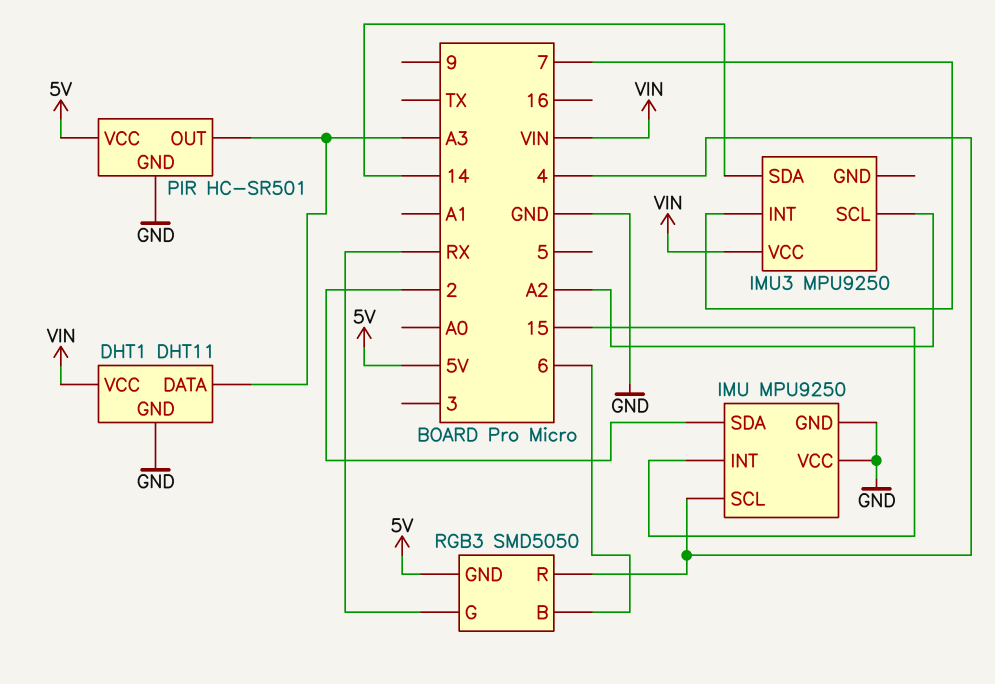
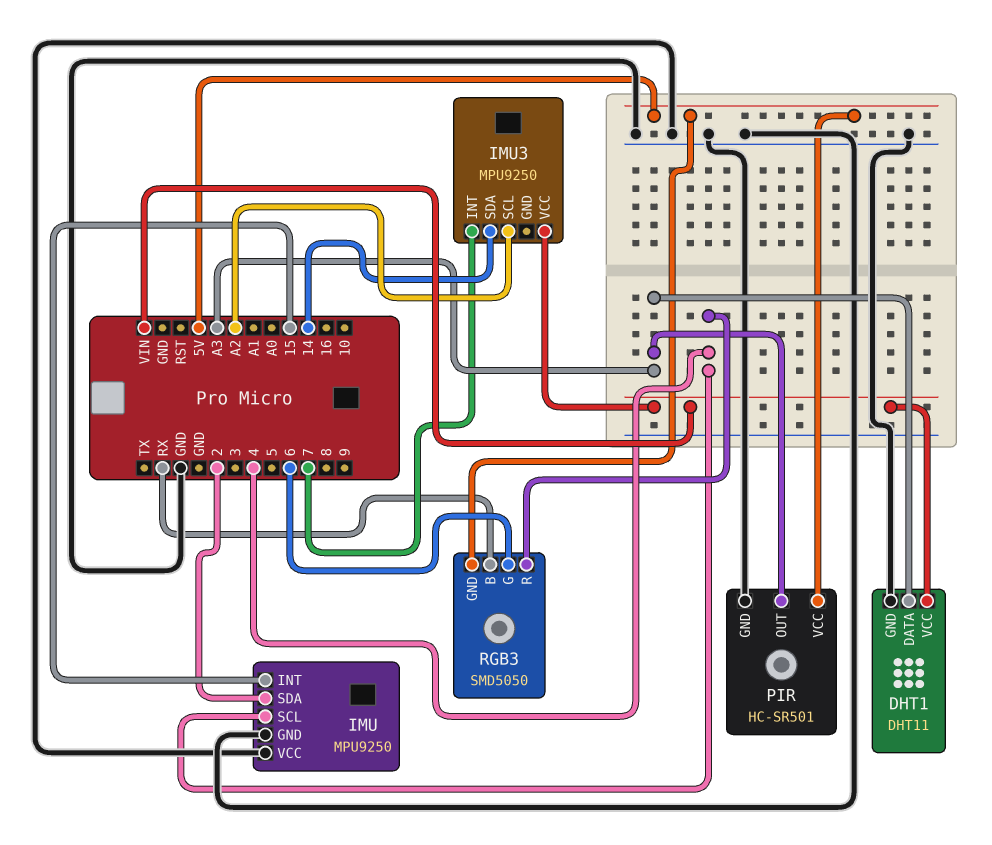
RGB3 pin B: 6 -> RX
RGB3 pin G: RX -> 6

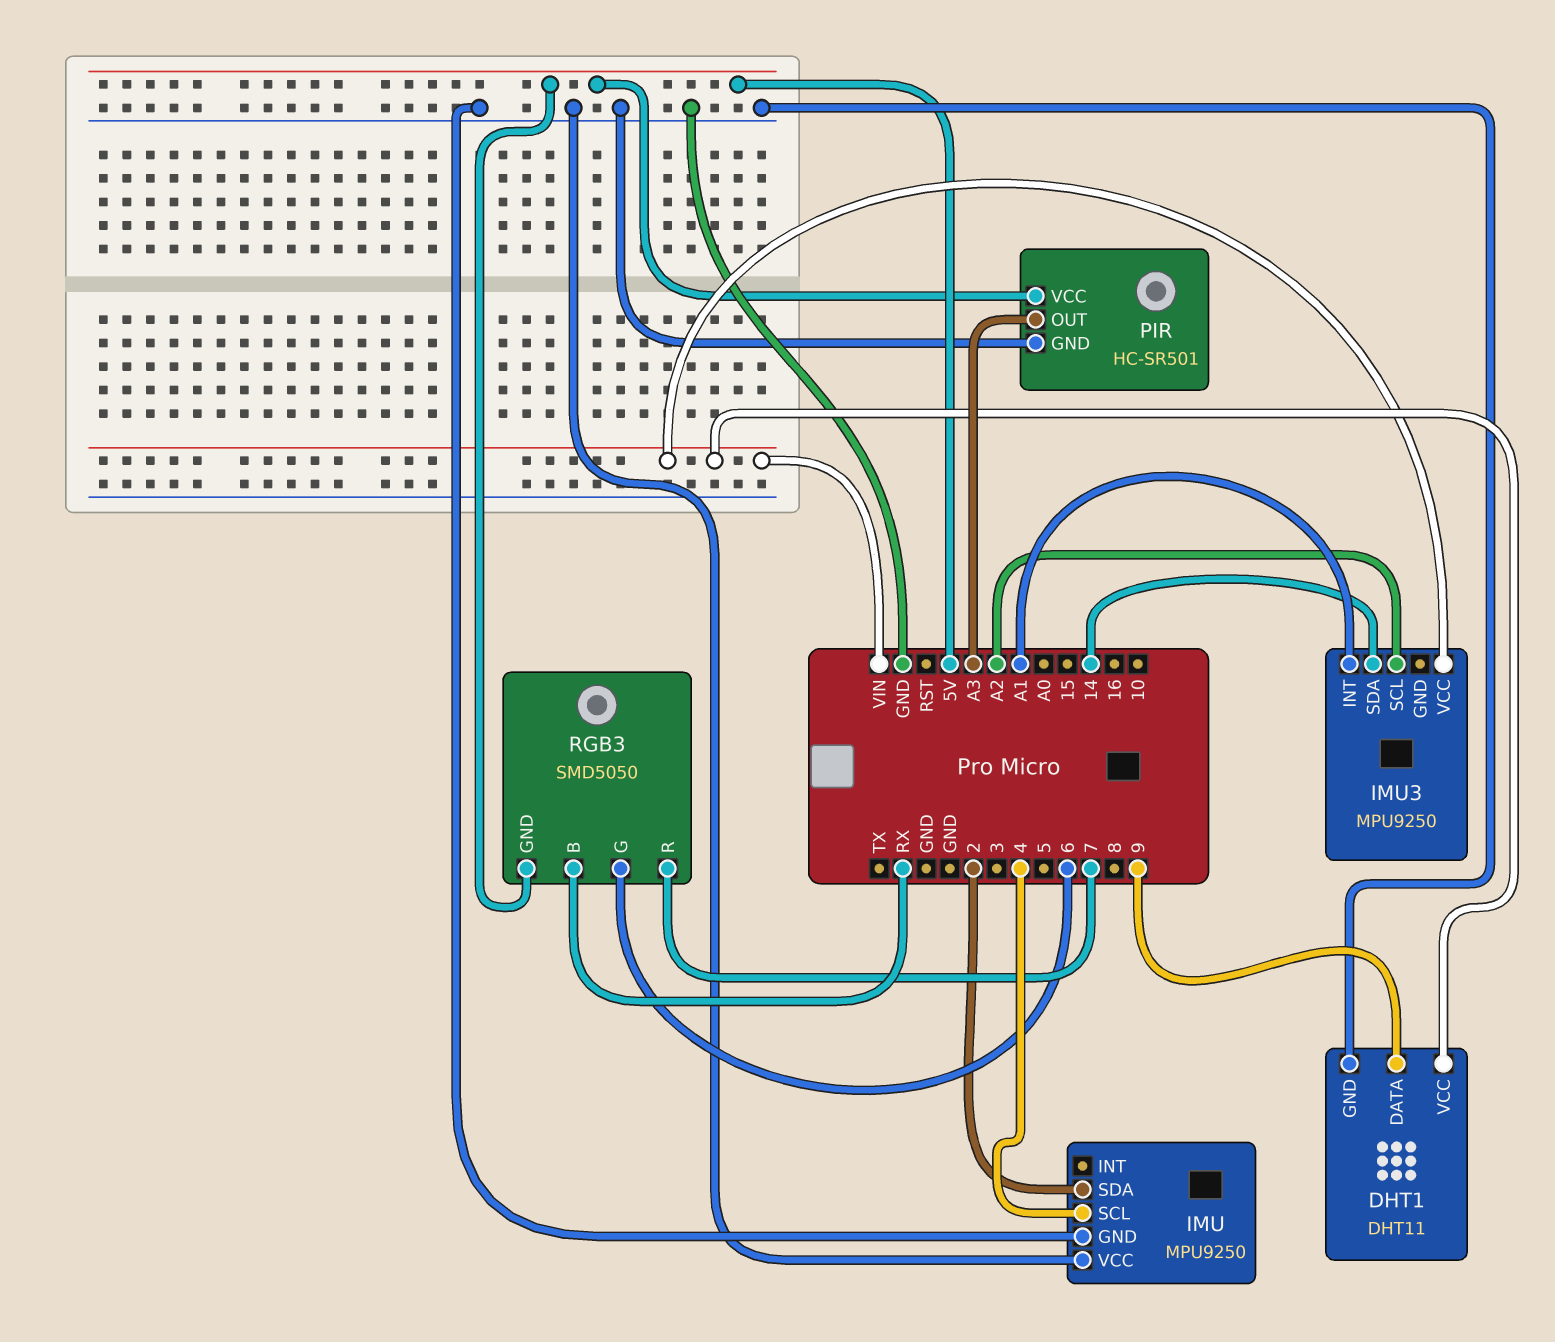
DHT1 pin DATA: A3 -> 9
IMU pin INT: 15 -> none
IMU3 pin INT: 7 -> A1
RGB3 pin R: 4 -> 7

